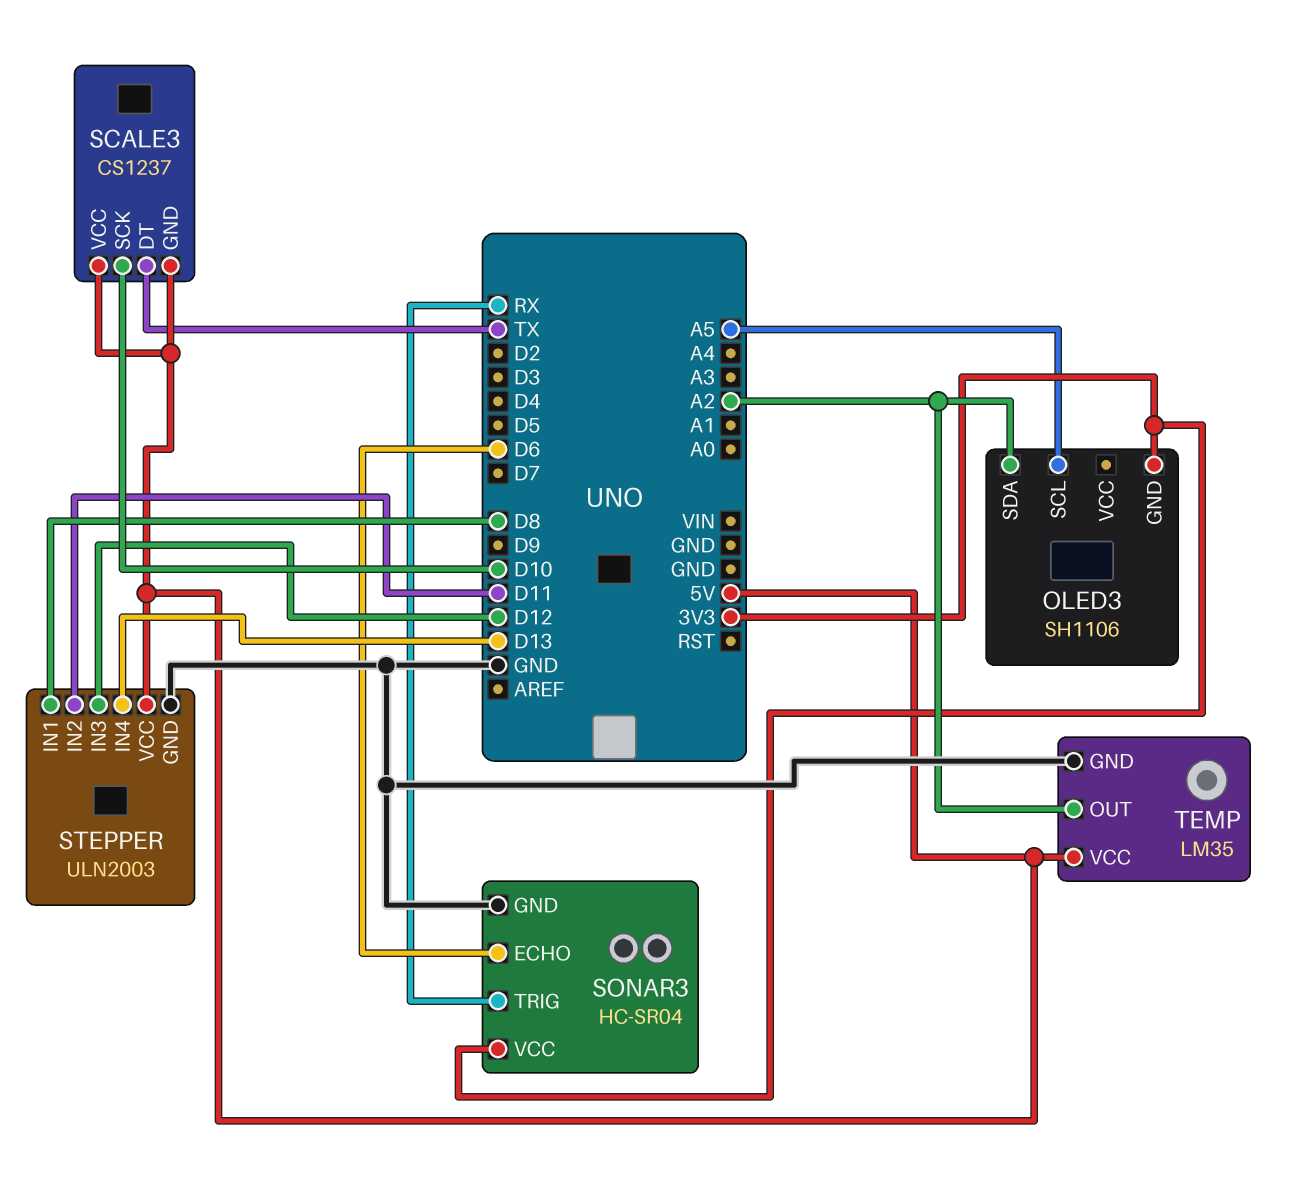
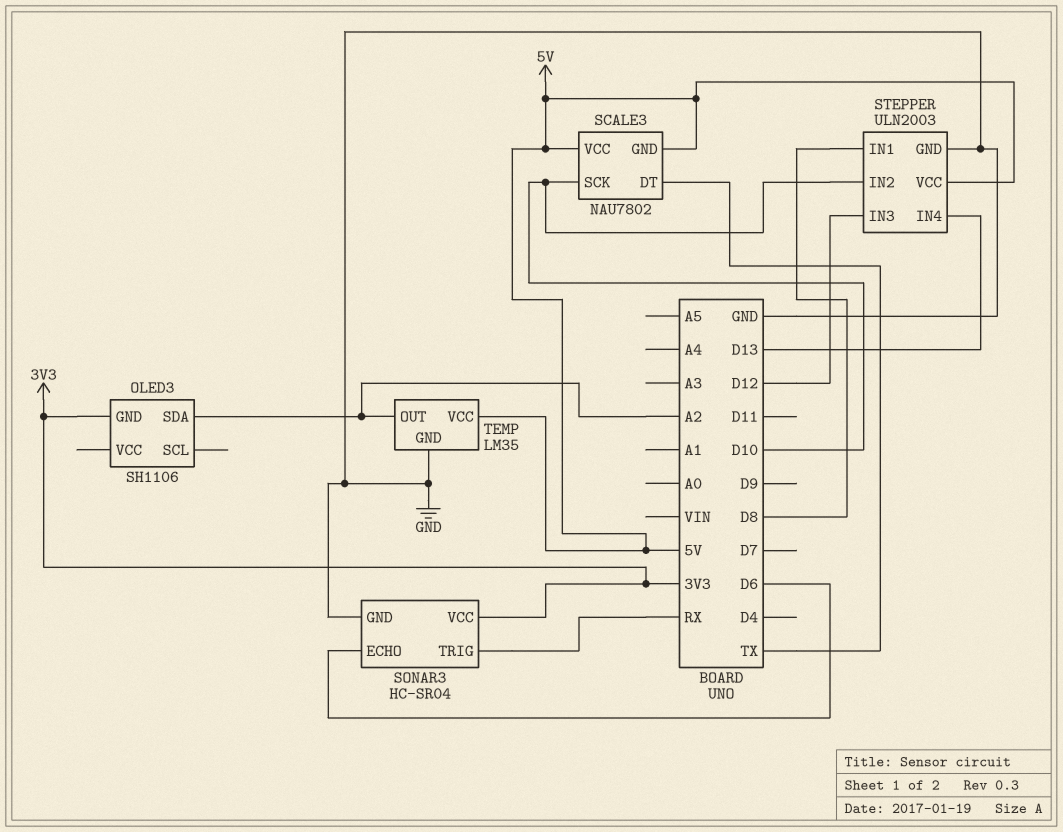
OLED3 pin SCL: A5 -> none
SCALE3: CS1237 -> NAU7802
STEPPER pin IN2: D11 -> D10

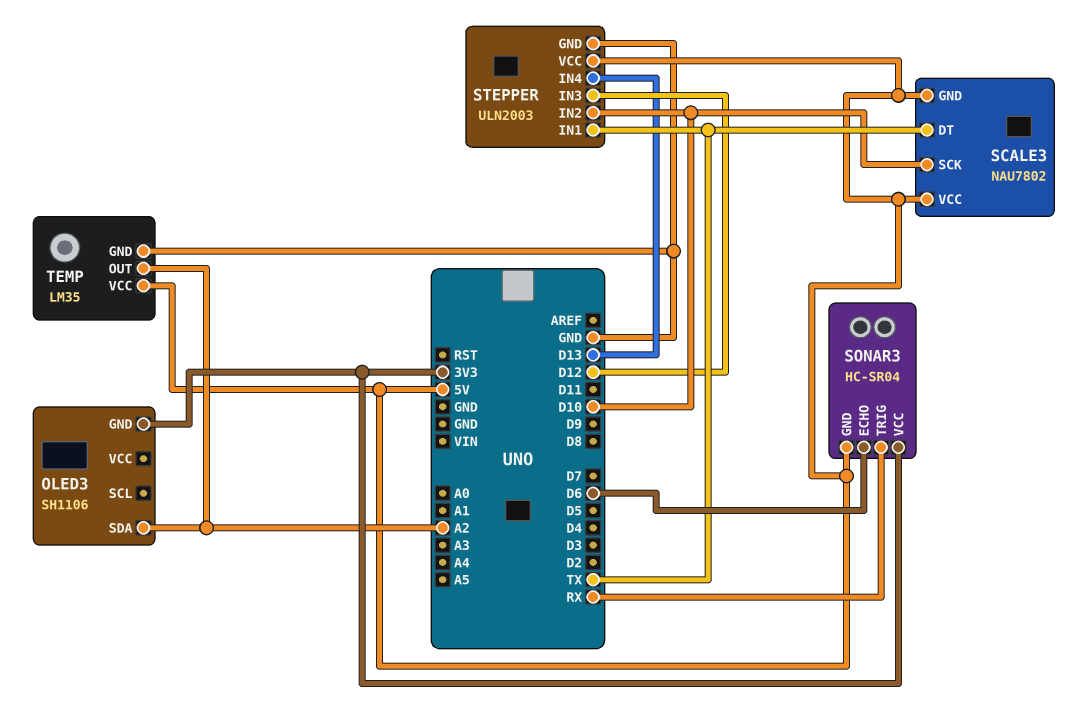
SONAR3 pin GND: GND -> 5V
STEPPER pin IN1: D8 -> TX

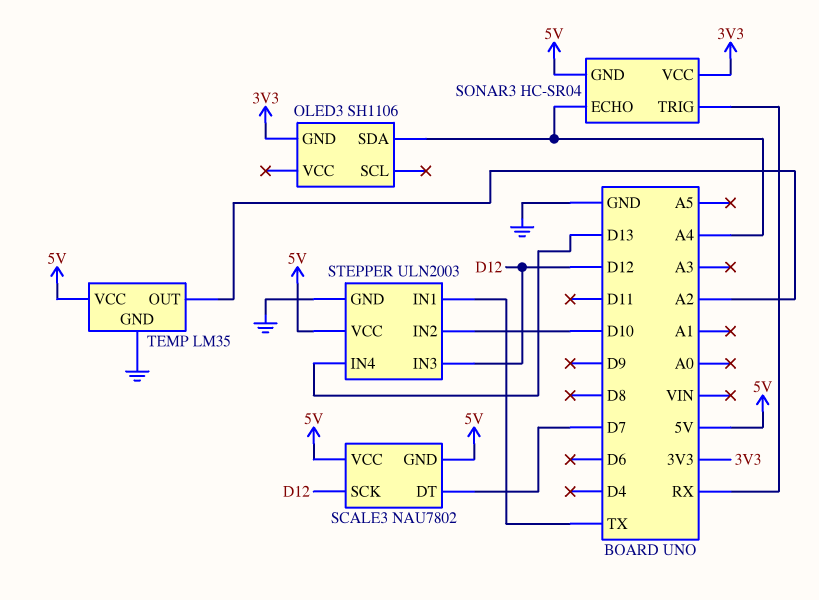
OLED3 pin SDA: A2 -> A4
SCALE3 pin DT: TX -> D7
SCALE3 pin SCK: D10 -> D12
SONAR3 pin ECHO: D6 -> A4

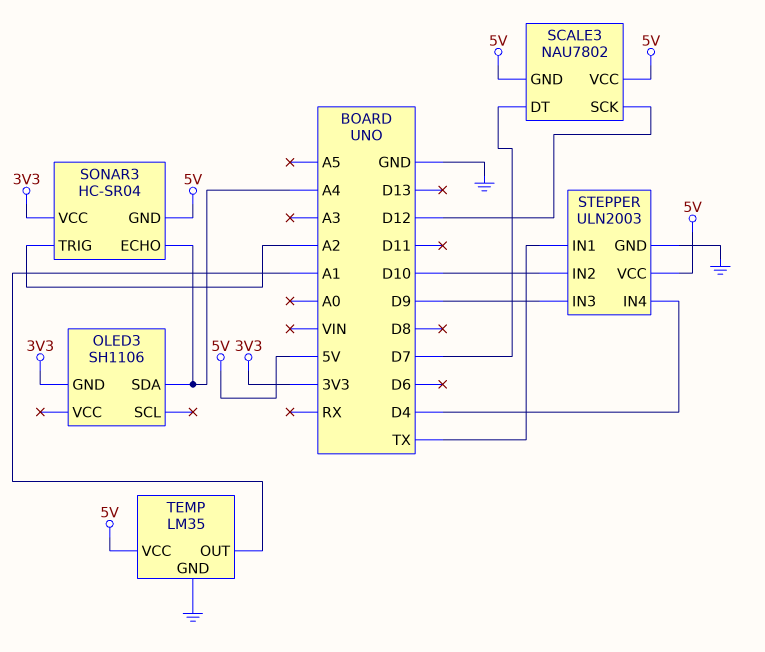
SONAR3 pin TRIG: RX -> A2
STEPPER pin IN3: D12 -> D9
STEPPER pin IN4: D13 -> D4
TEMP pin OUT: A2 -> A1

